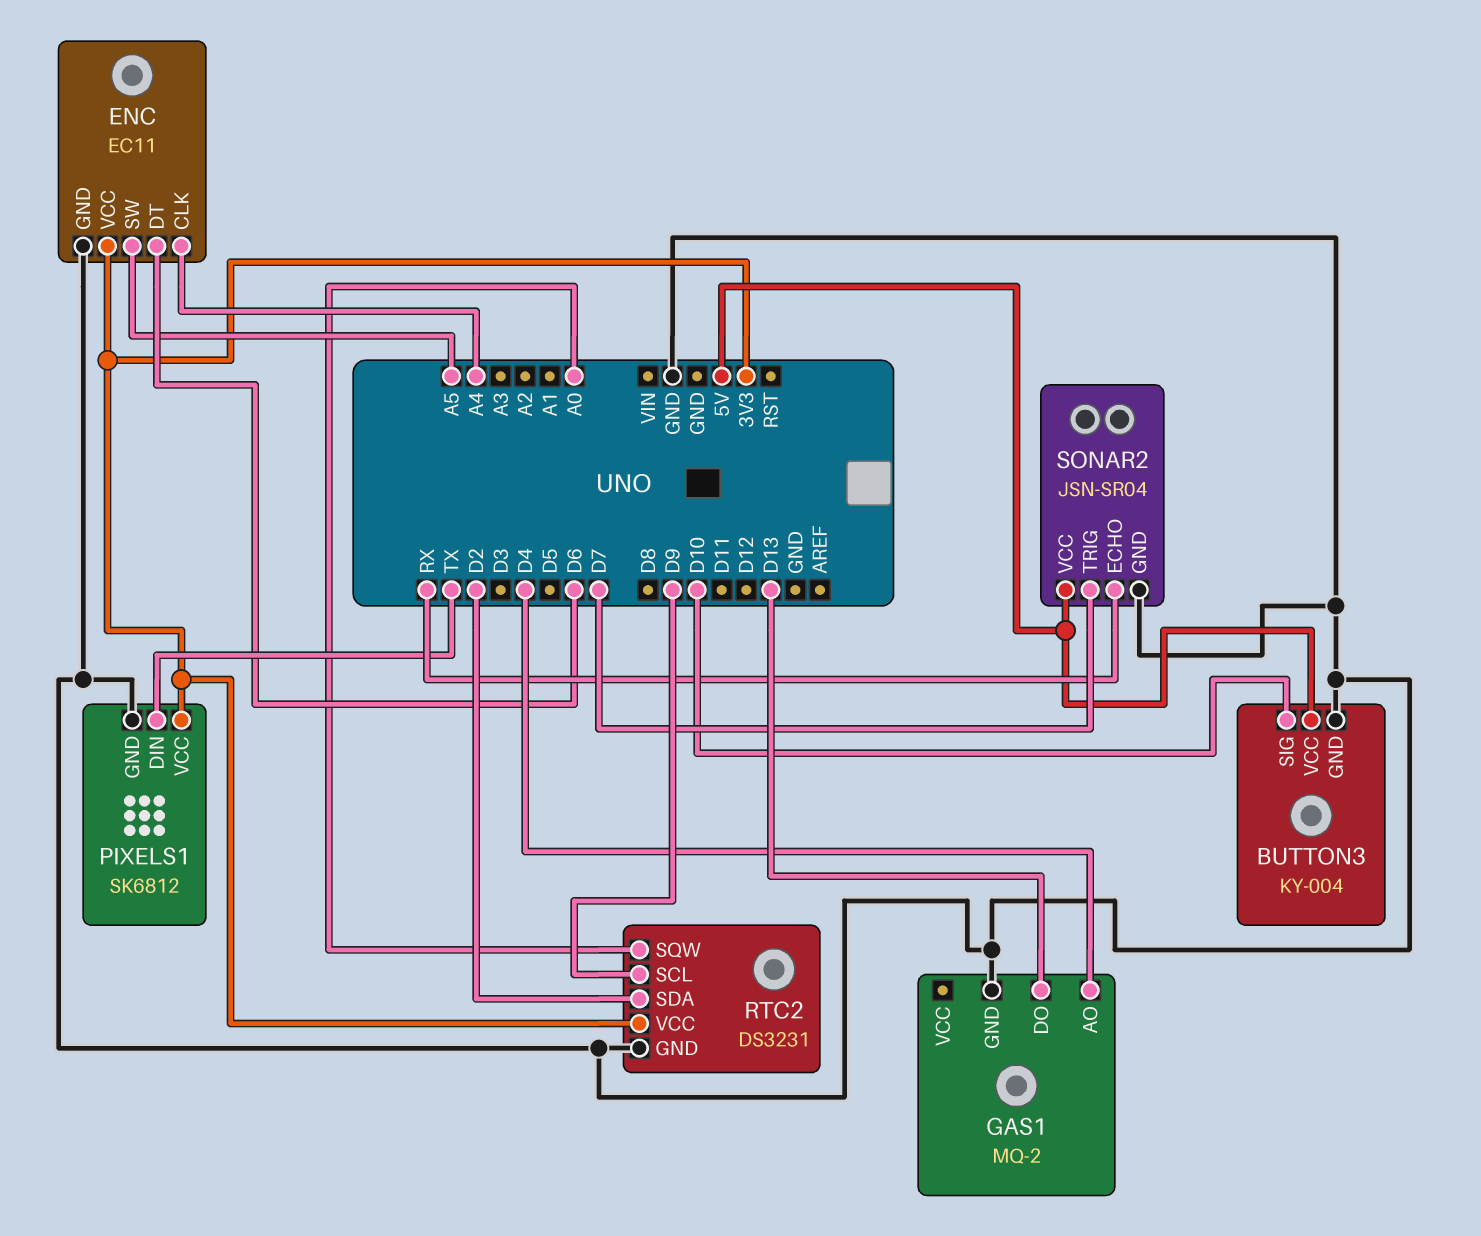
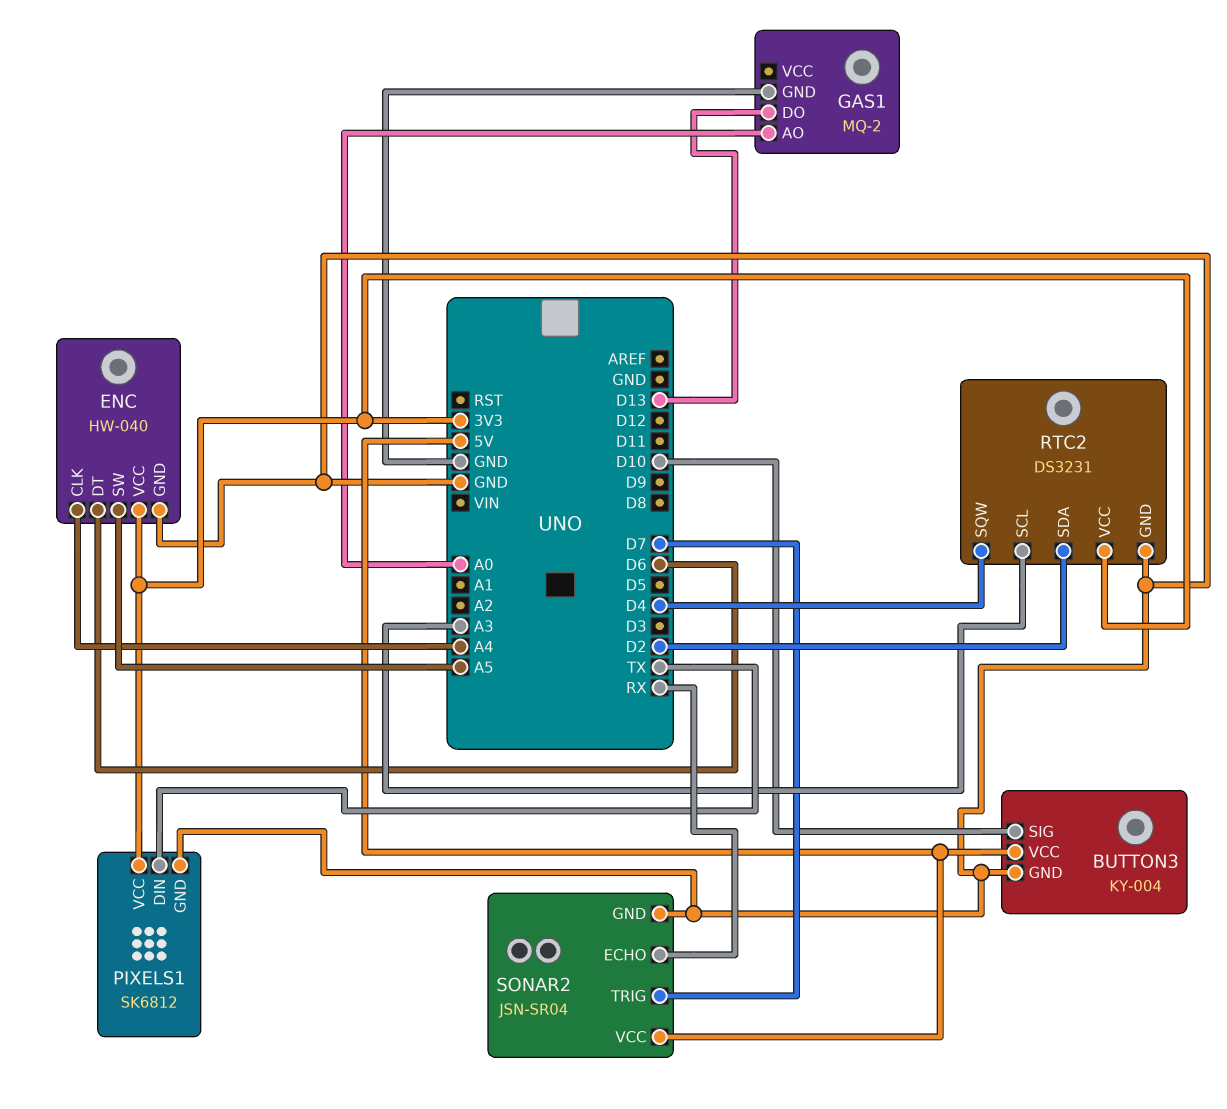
ENC: EC11 -> HW-040
GAS1 pin AO: D4 -> A0
RTC2 pin SCL: D9 -> A3
RTC2 pin SQW: A0 -> D4

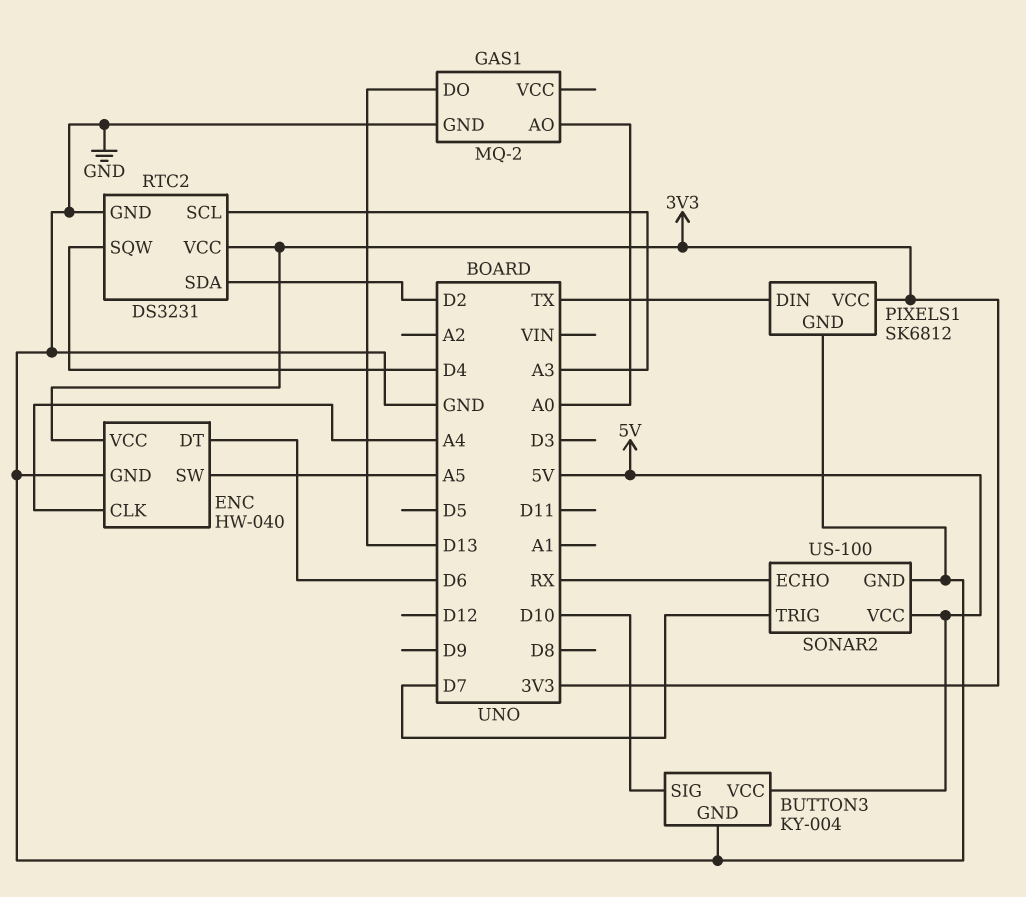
SONAR2: JSN-SR04 -> US-100

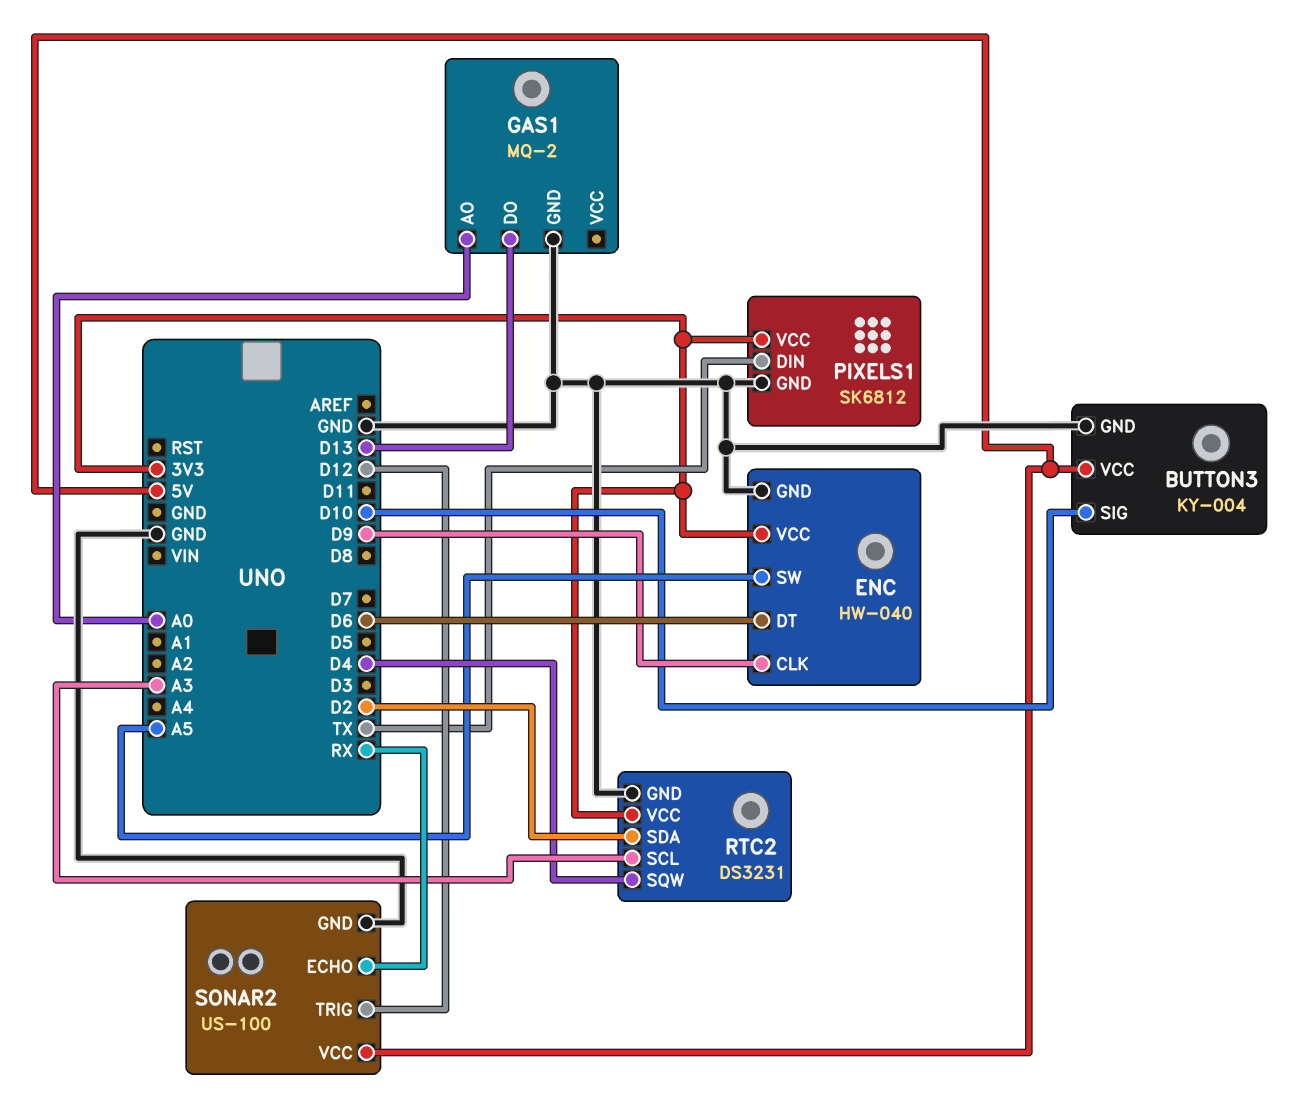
ENC pin CLK: A4 -> D9
SONAR2 pin TRIG: D7 -> D12

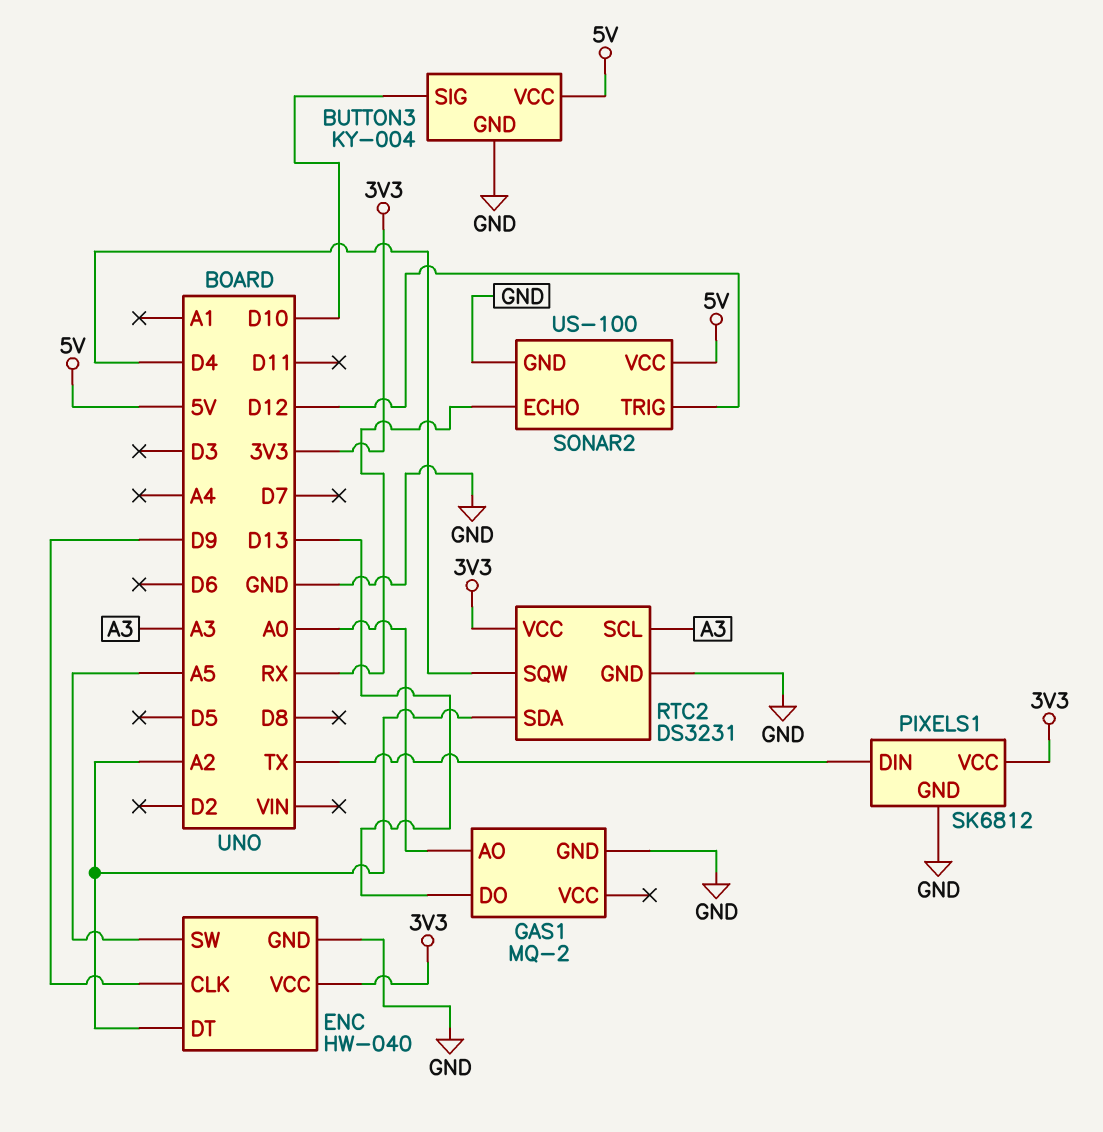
ENC pin DT: D6 -> A2
RTC2 pin SDA: D2 -> A2

